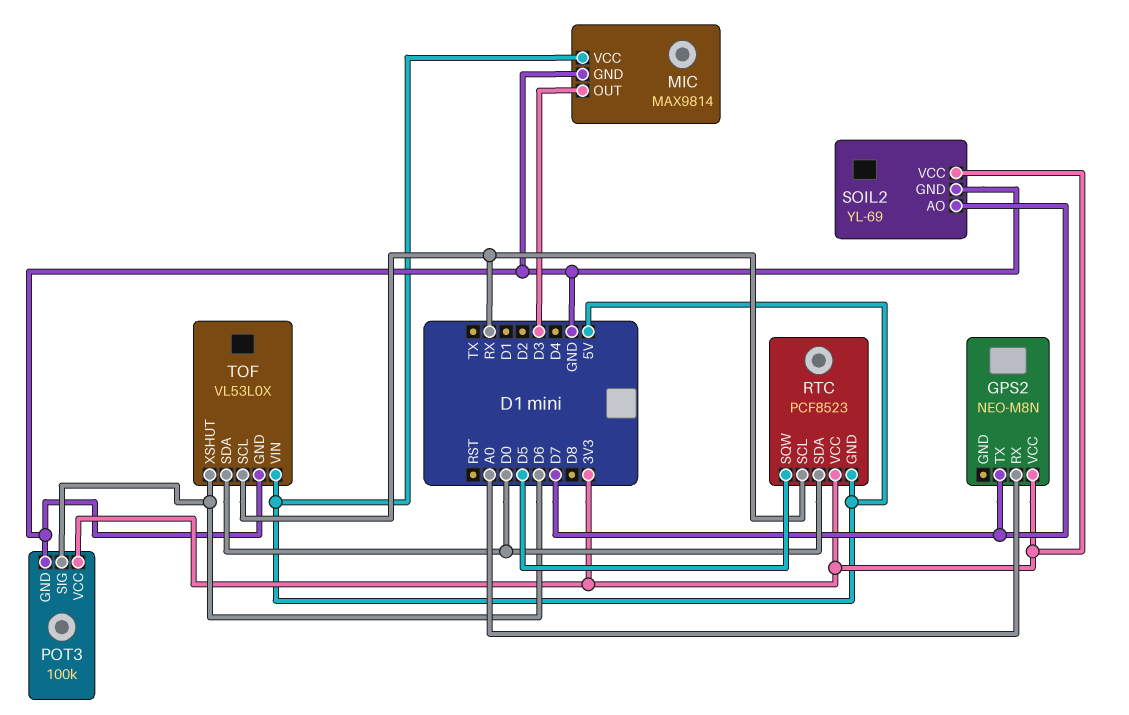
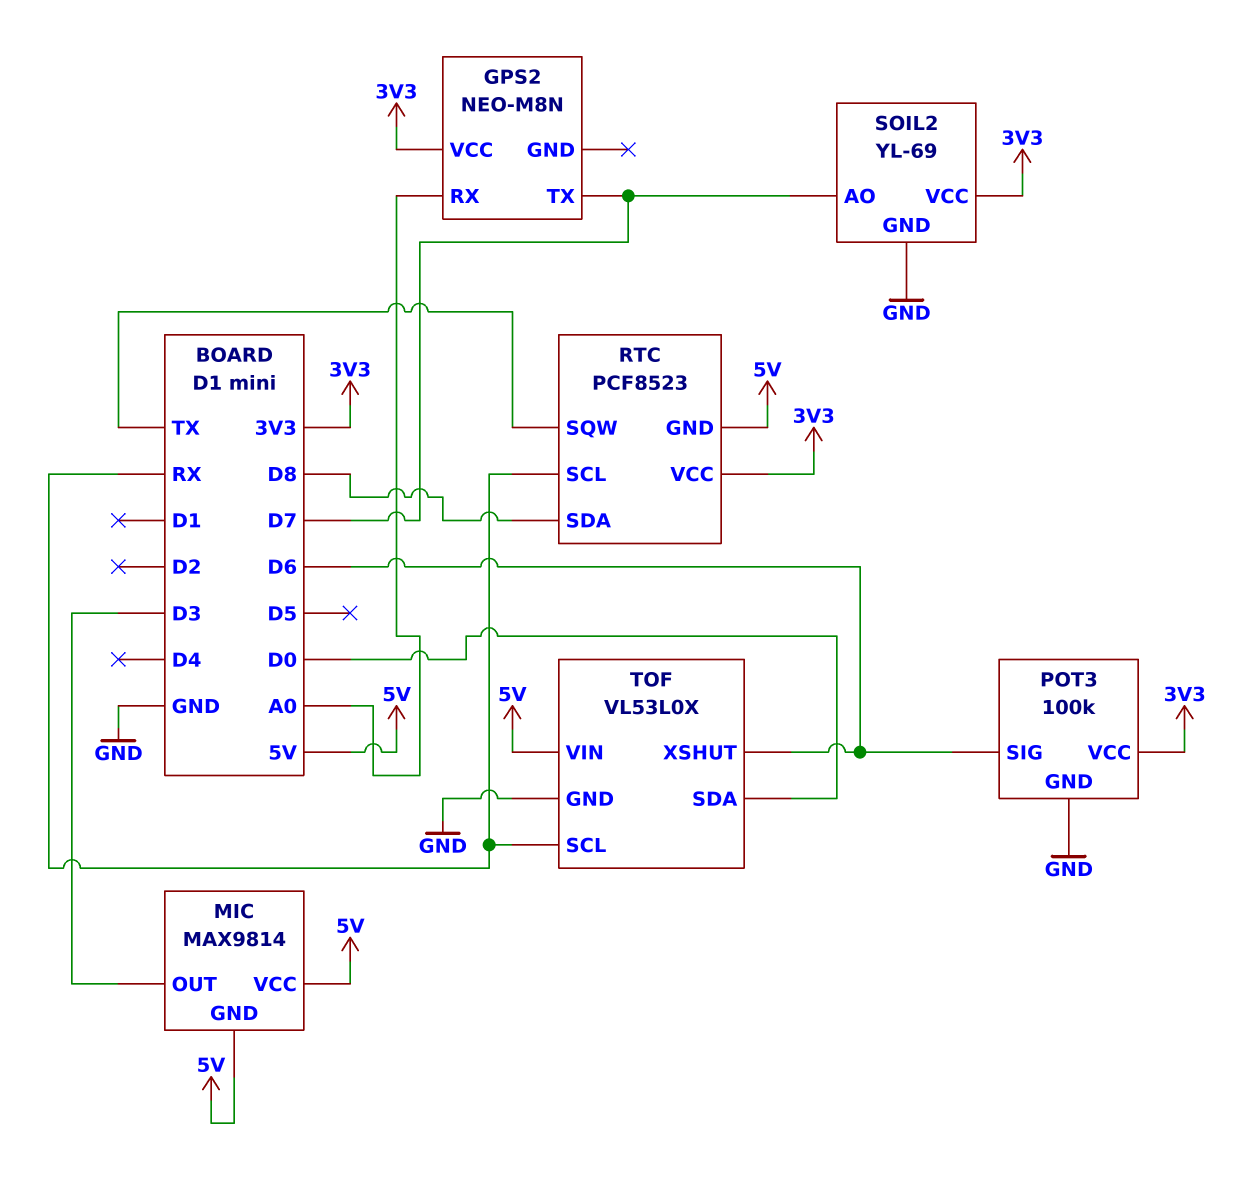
MIC pin GND: GND -> 5V
RTC pin SDA: D0 -> D8
RTC pin SQW: D5 -> TX

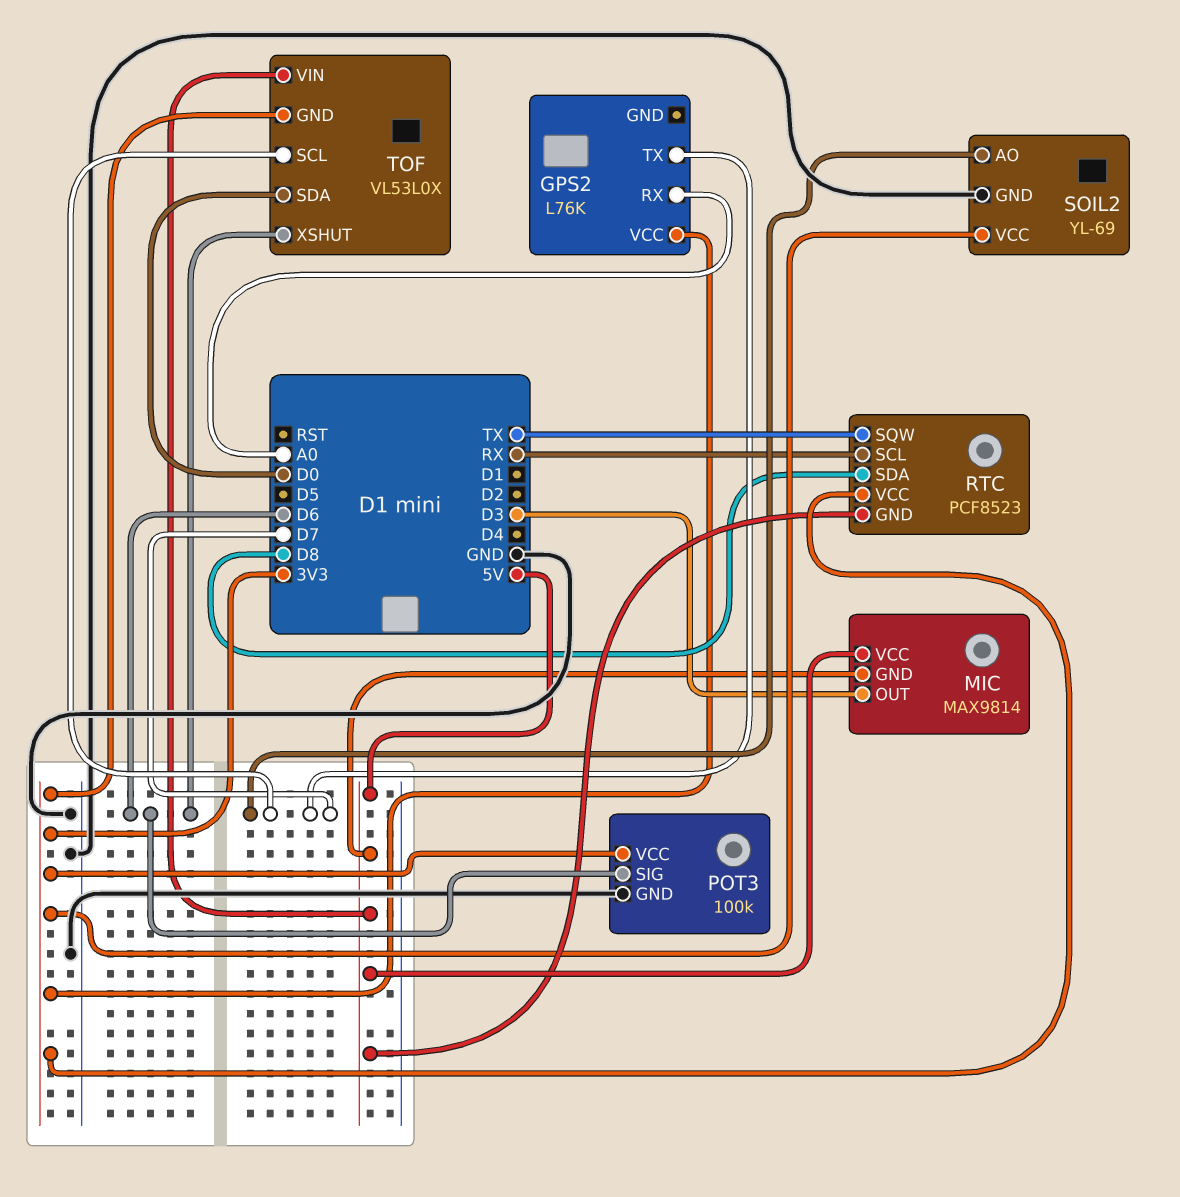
GPS2: NEO-M8N -> L76K
TOF pin GND: GND -> 3V3
TOF pin SCL: RX -> D7

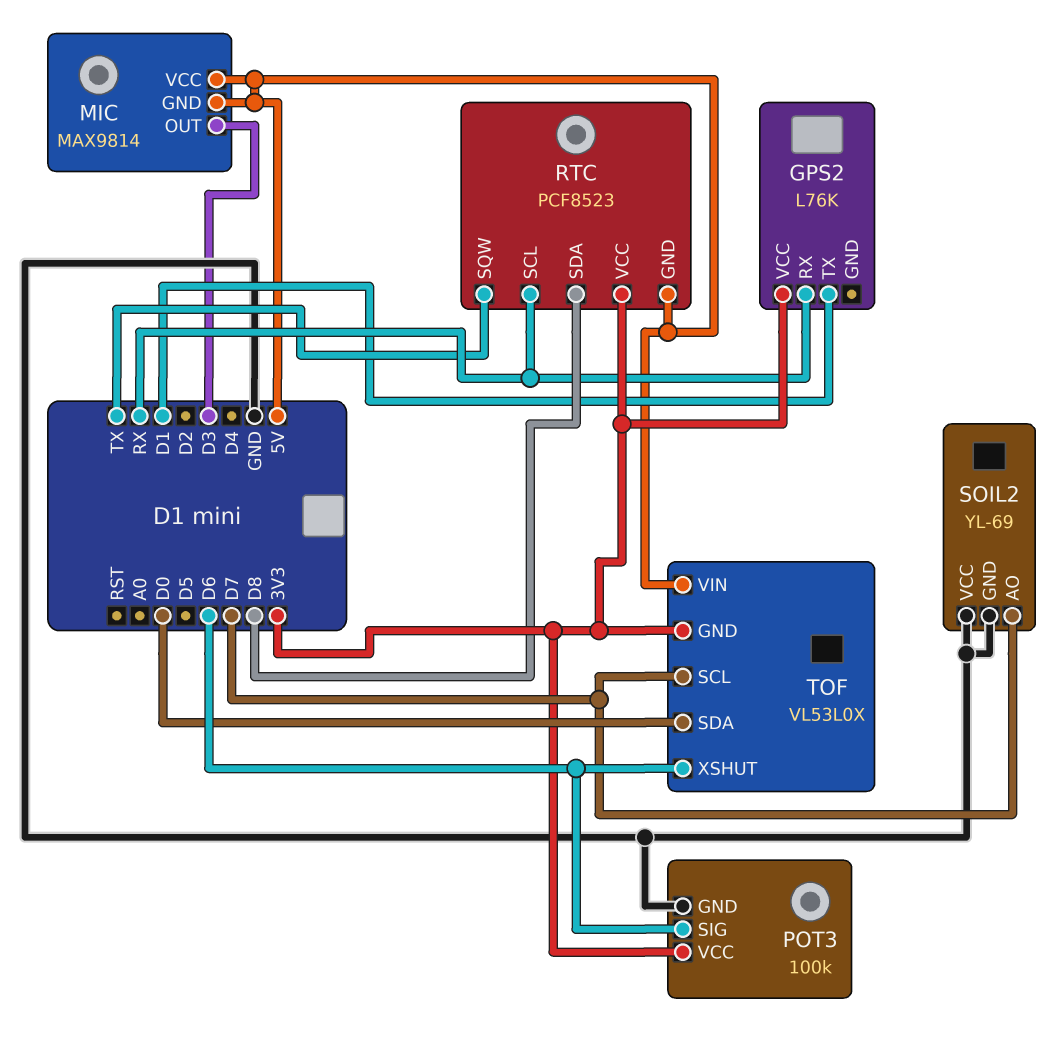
GPS2 pin RX: A0 -> RX
GPS2 pin TX: D7 -> D1
SOIL2 pin VCC: 3V3 -> GND

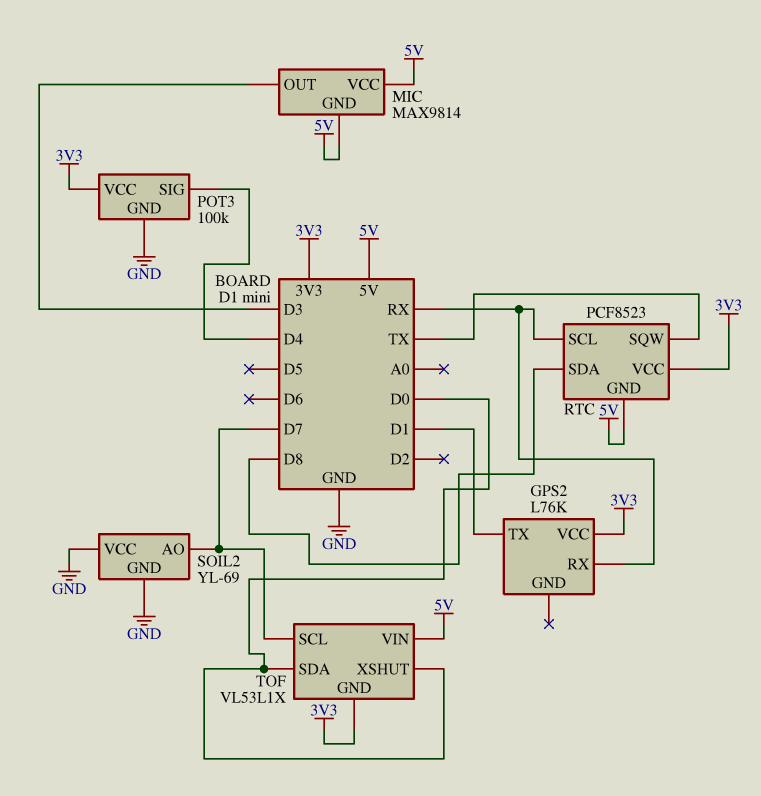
POT3 pin SIG: D6 -> D4
TOF: VL53L0X -> VL53L1X
TOF pin XSHUT: D6 -> D0

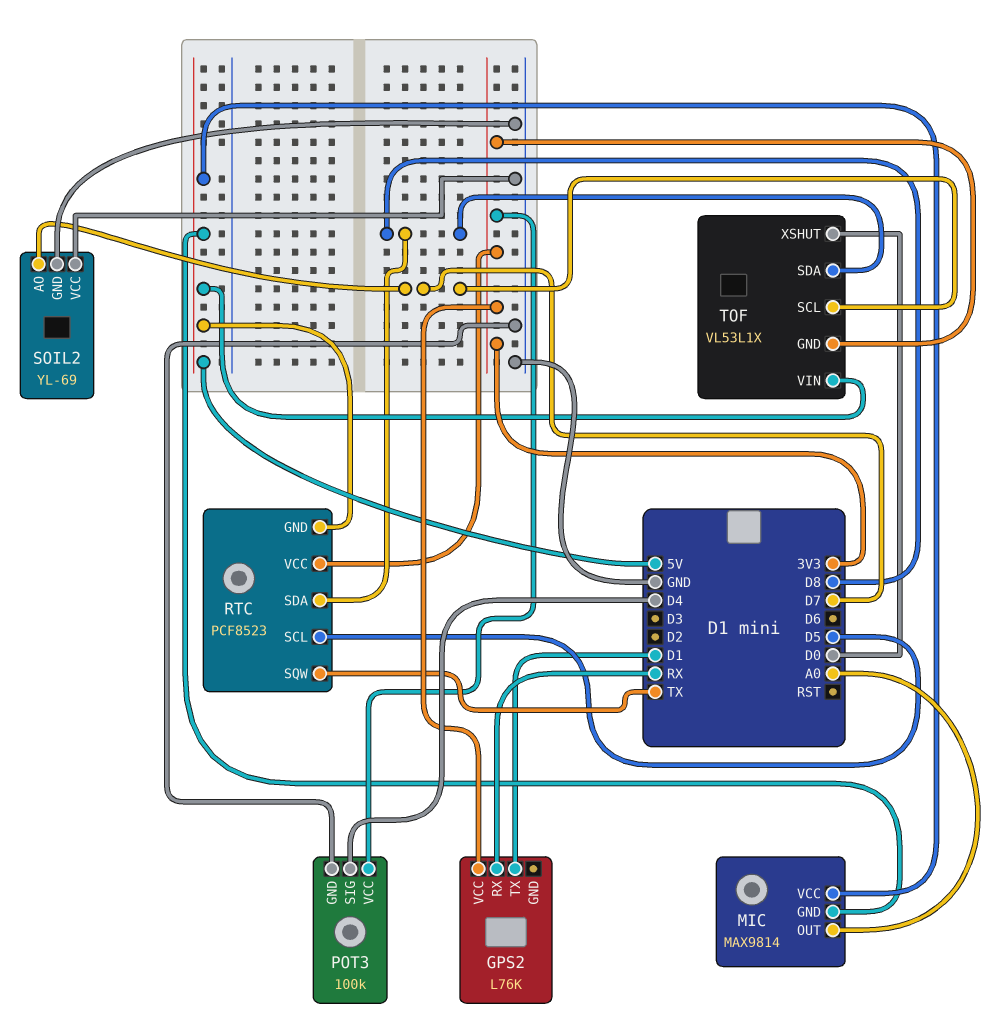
MIC pin OUT: D3 -> A0
RTC pin SCL: RX -> D5
TOF pin SDA: D0 -> D8

